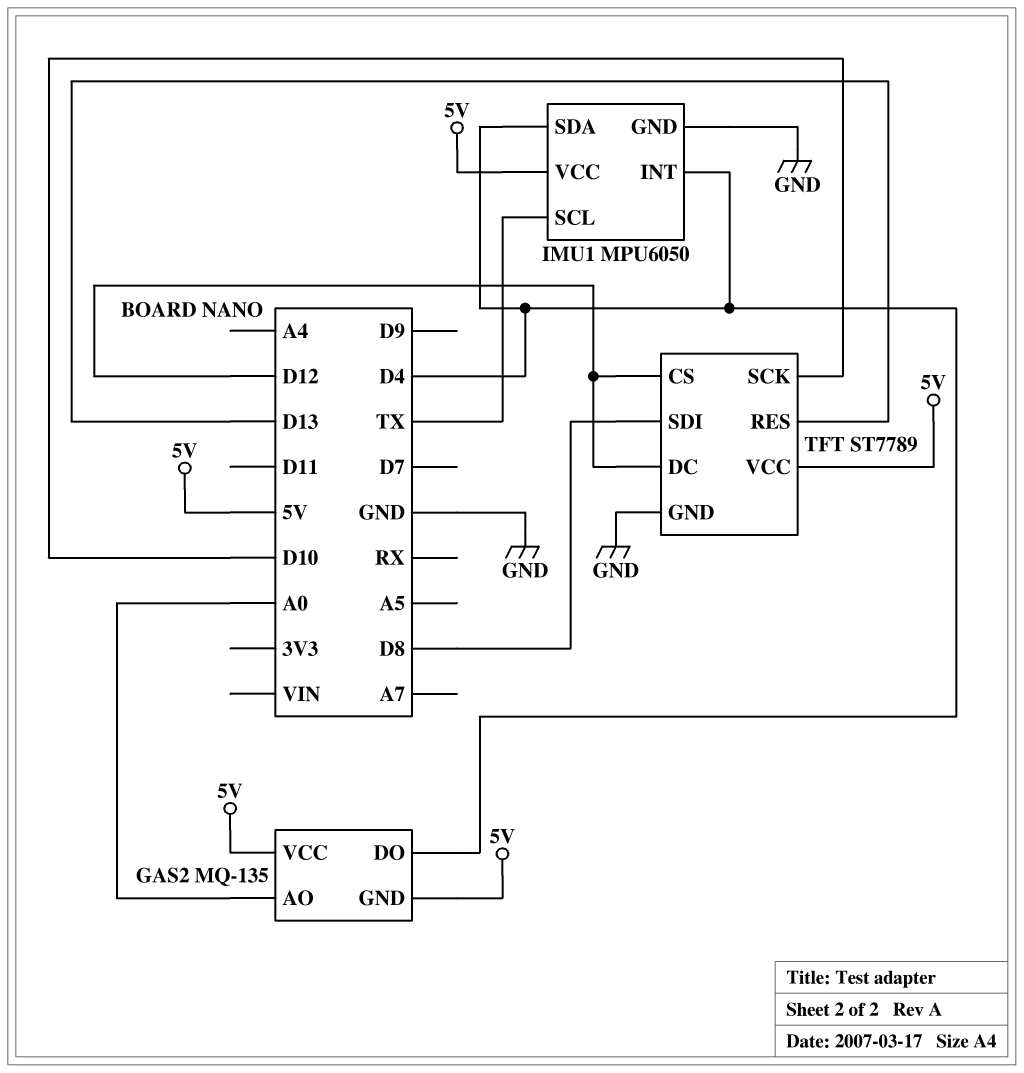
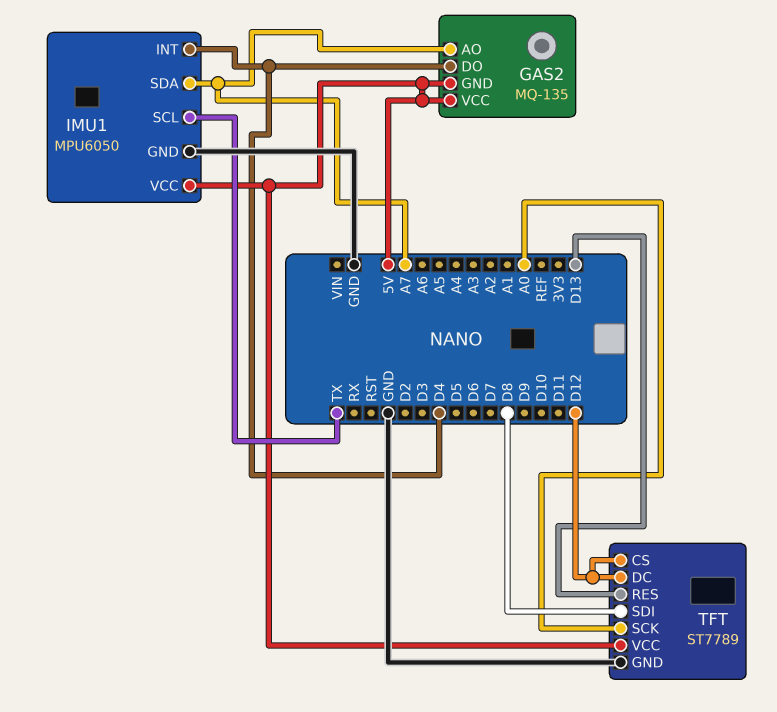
GAS2 pin AO: A0 -> A7
IMU1 pin SDA: D4 -> A7
TFT pin SCK: D10 -> A0

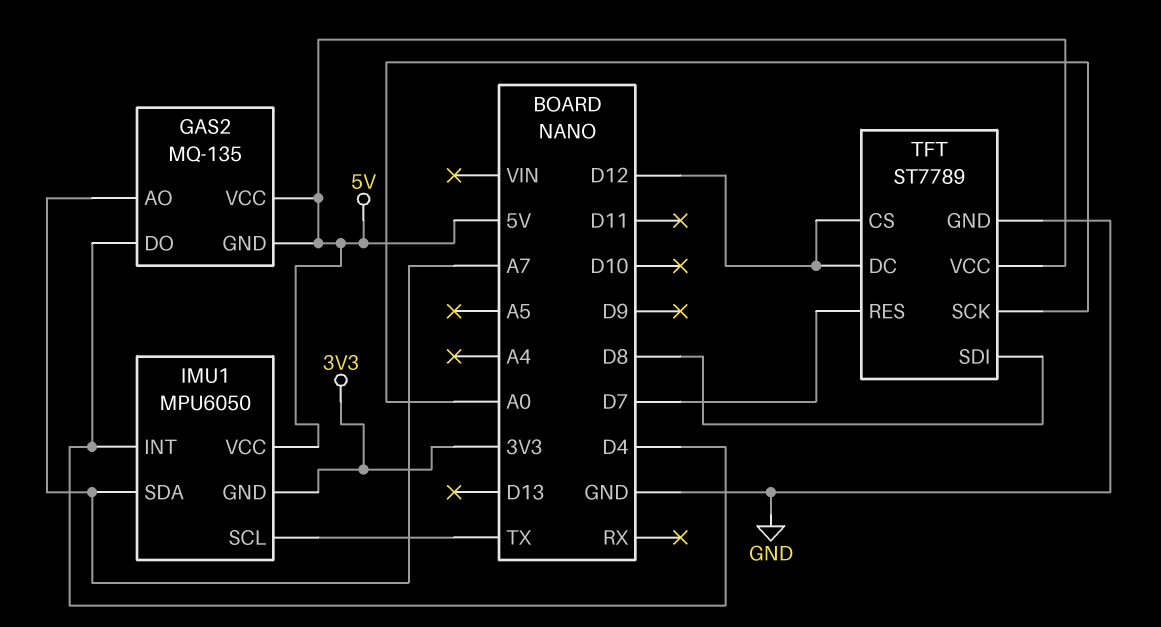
IMU1 pin GND: GND -> 3V3
TFT pin RES: D13 -> D7

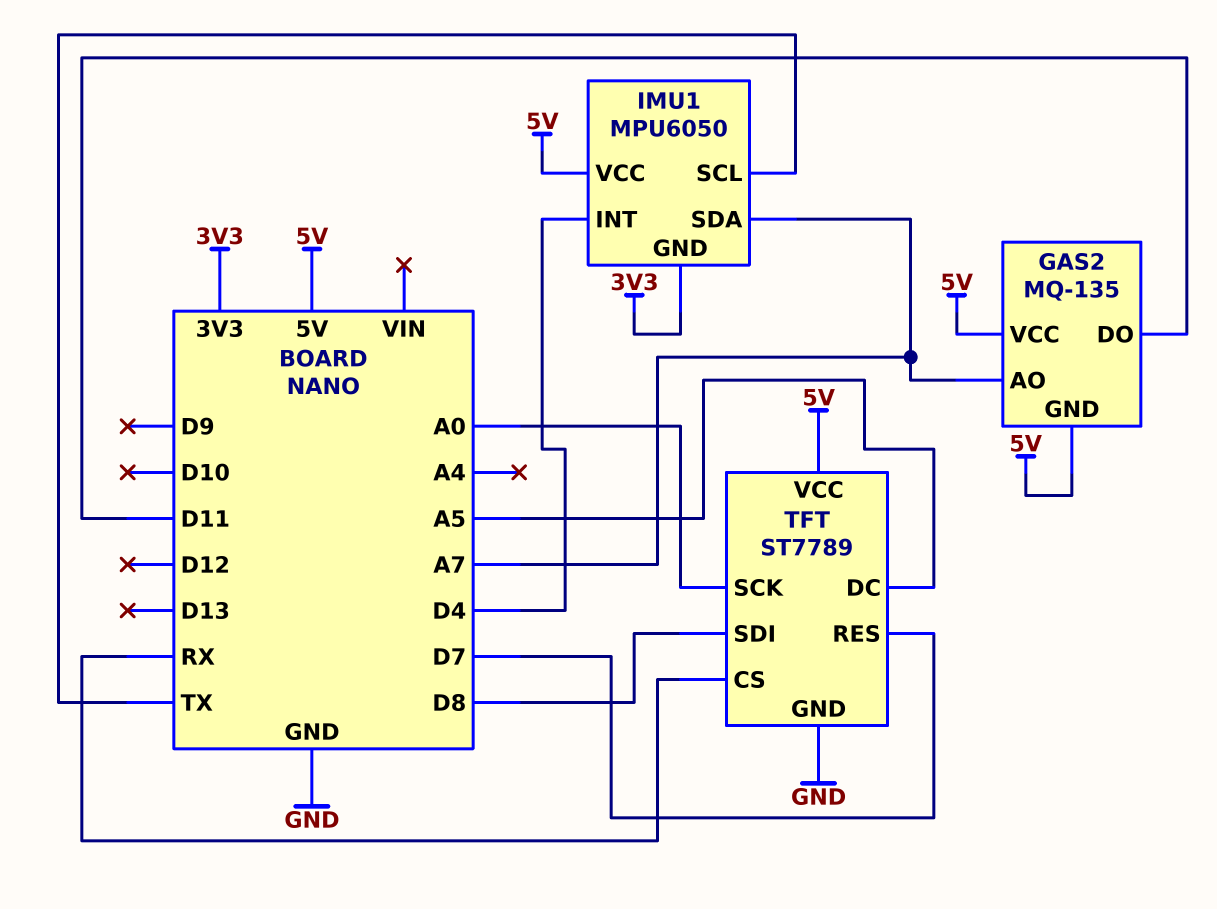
GAS2 pin DO: D4 -> D11
TFT pin CS: D12 -> RX
TFT pin DC: D12 -> A5

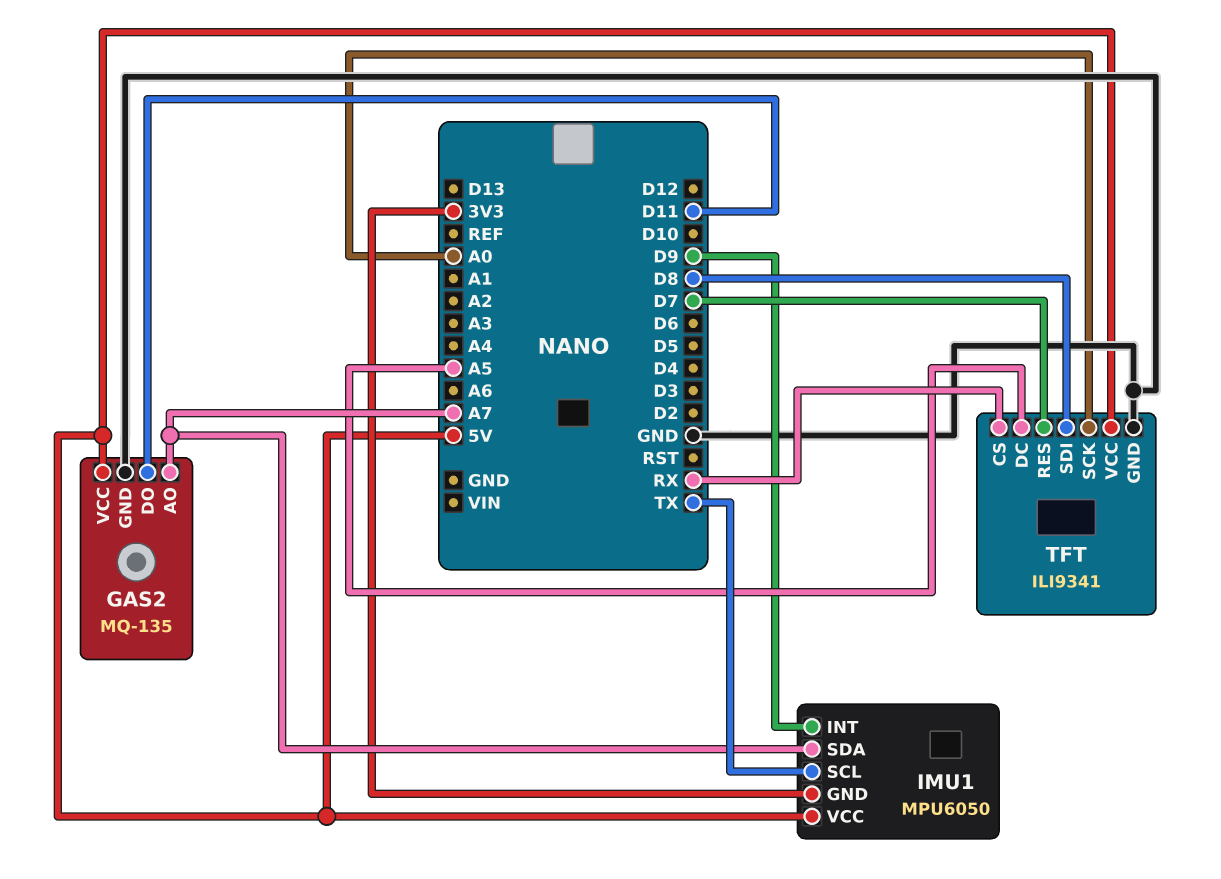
GAS2 pin GND: 5V -> GND
IMU1 pin INT: D4 -> D9
TFT: ST7789 -> ILI9341

